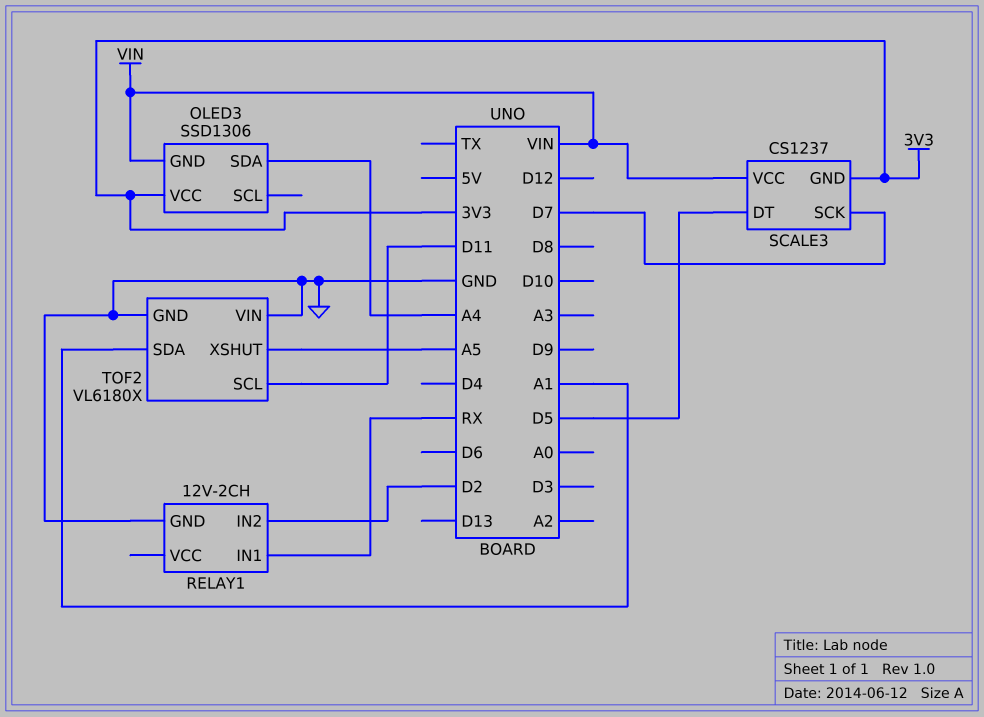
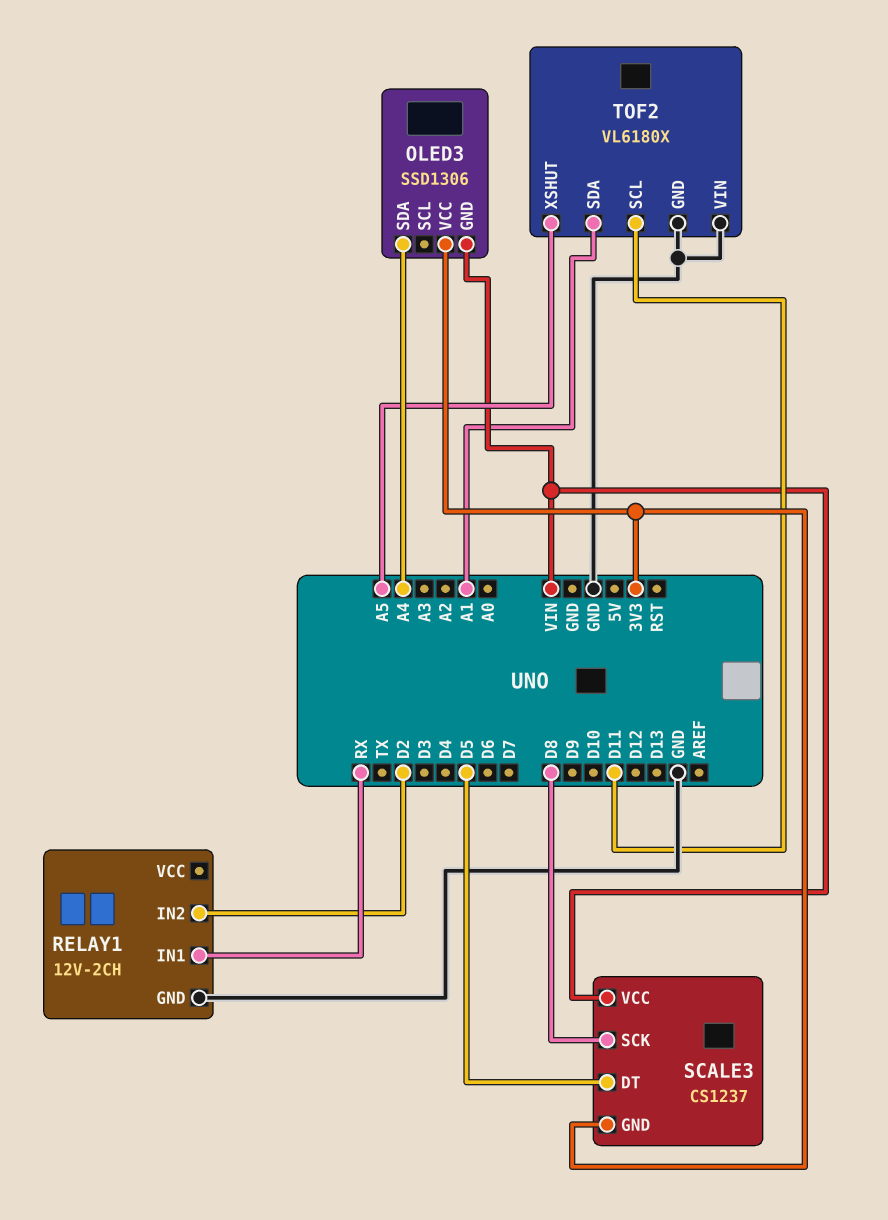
SCALE3 pin SCK: D7 -> D8

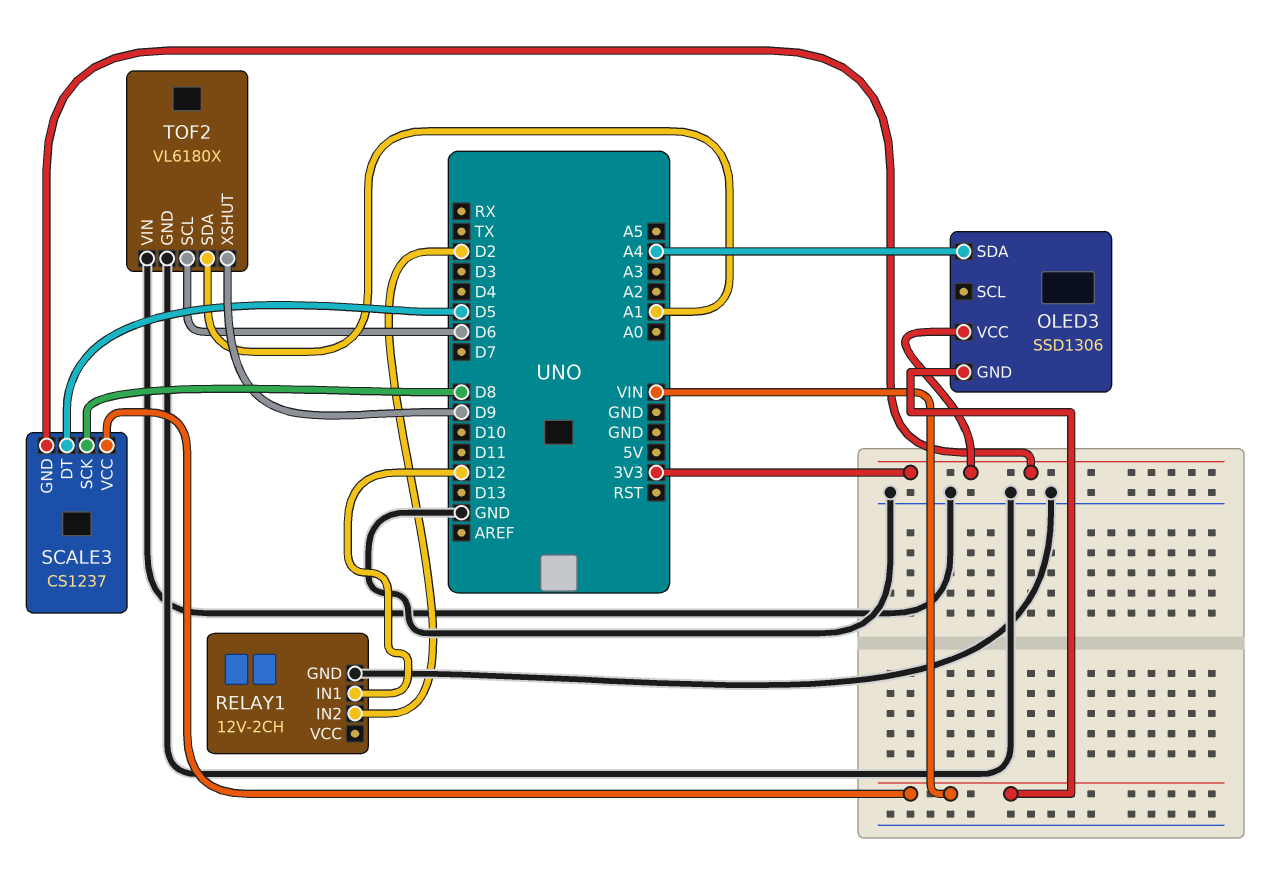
RELAY1 pin IN1: RX -> D12
TOF2 pin SCL: D11 -> D6
TOF2 pin XSHUT: A5 -> D9

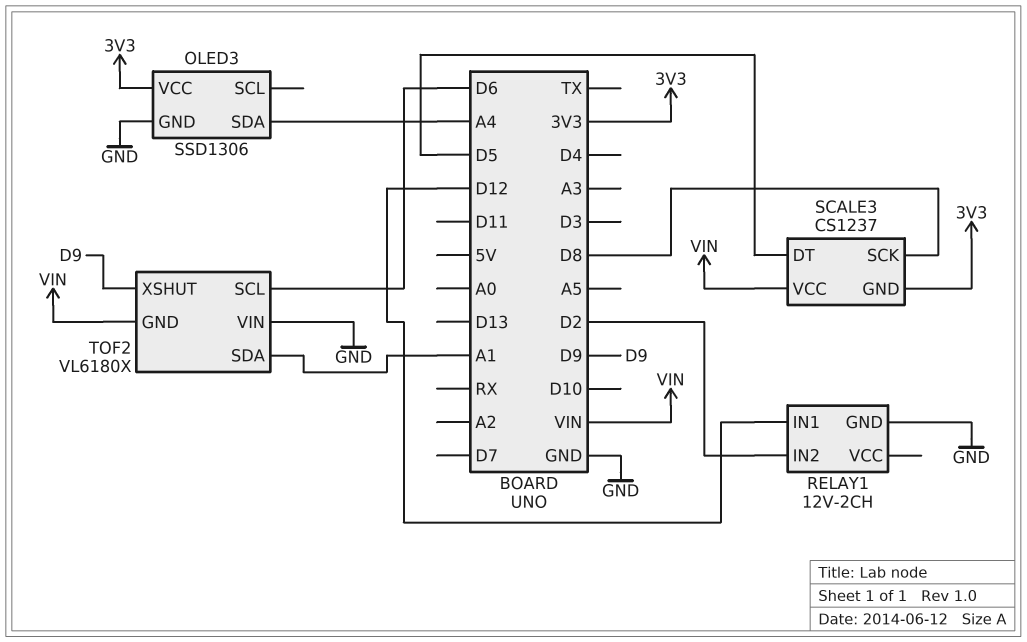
OLED3 pin GND: VIN -> GND
TOF2 pin GND: GND -> VIN

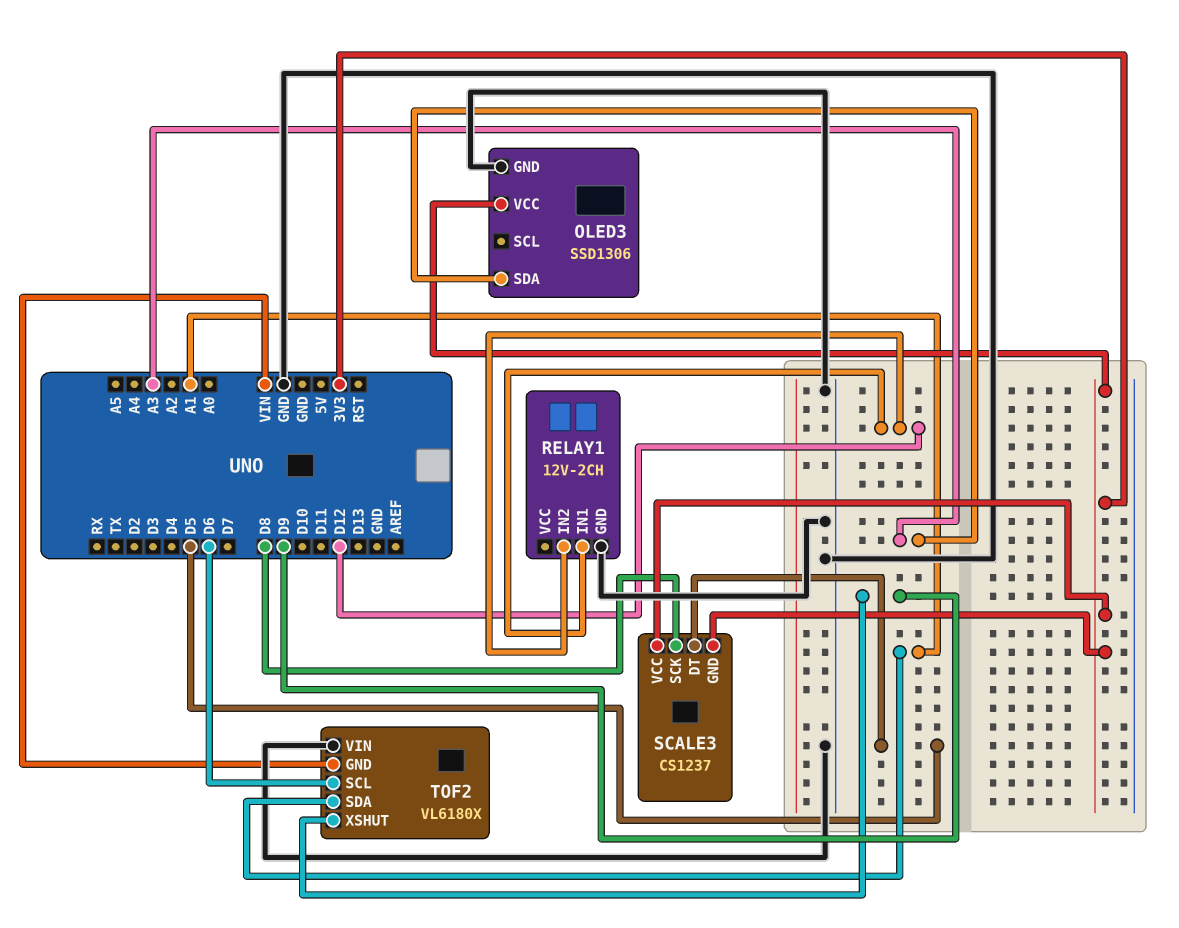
OLED3 pin SDA: A4 -> A3
RELAY1 pin IN2: D2 -> D12
SCALE3 pin VCC: VIN -> 3V3

